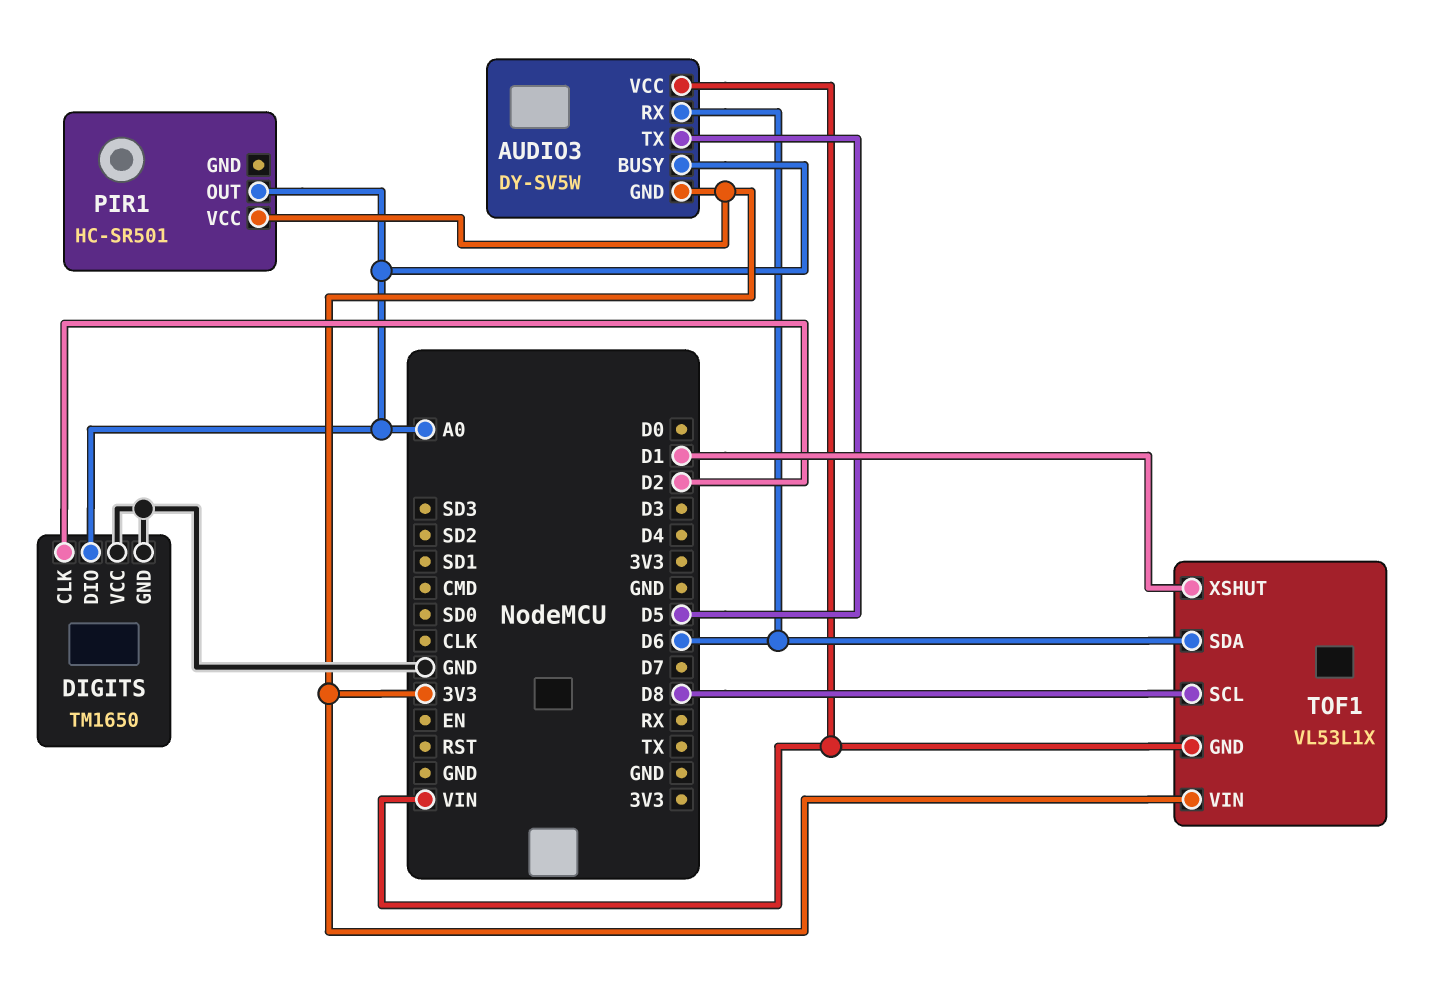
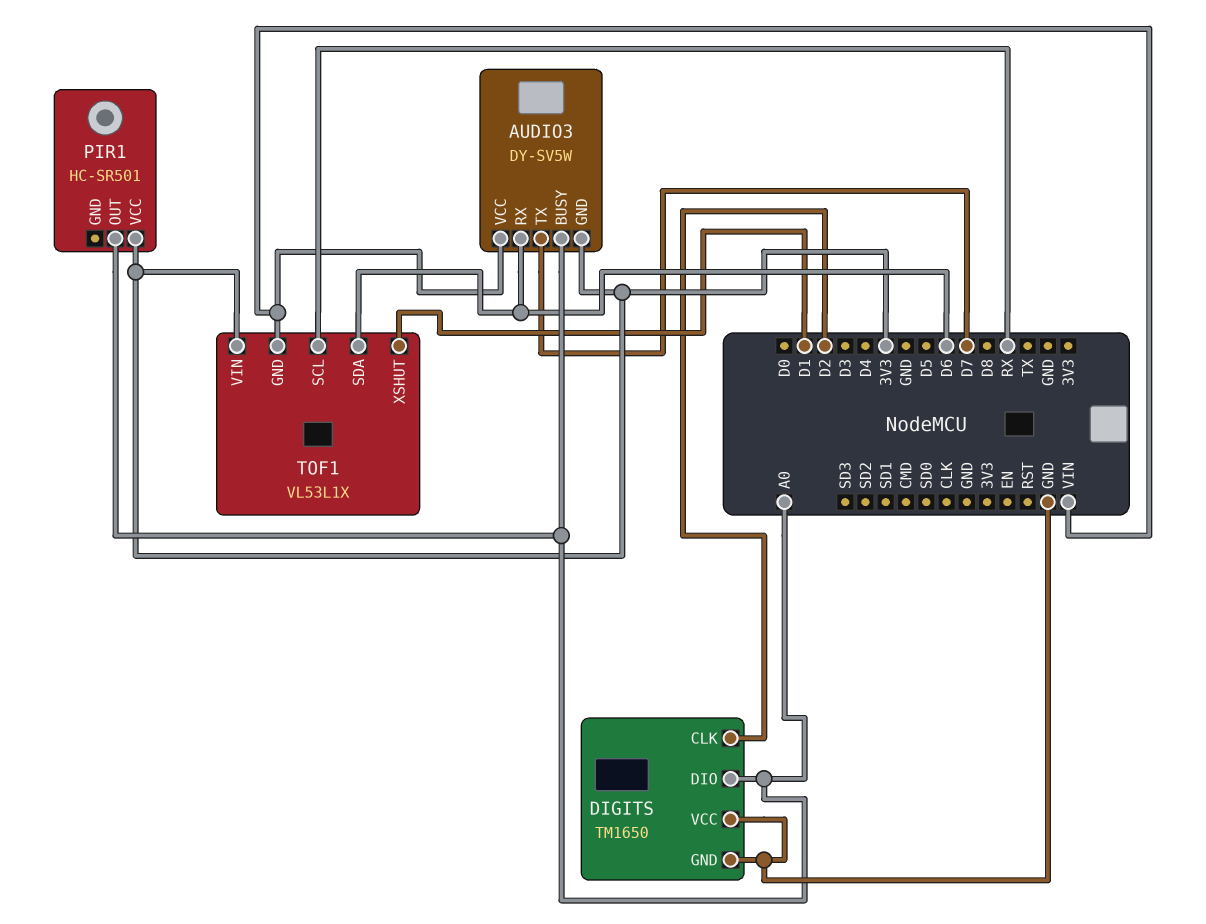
AUDIO3 pin TX: D5 -> D7
TOF1 pin SCL: D8 -> RX

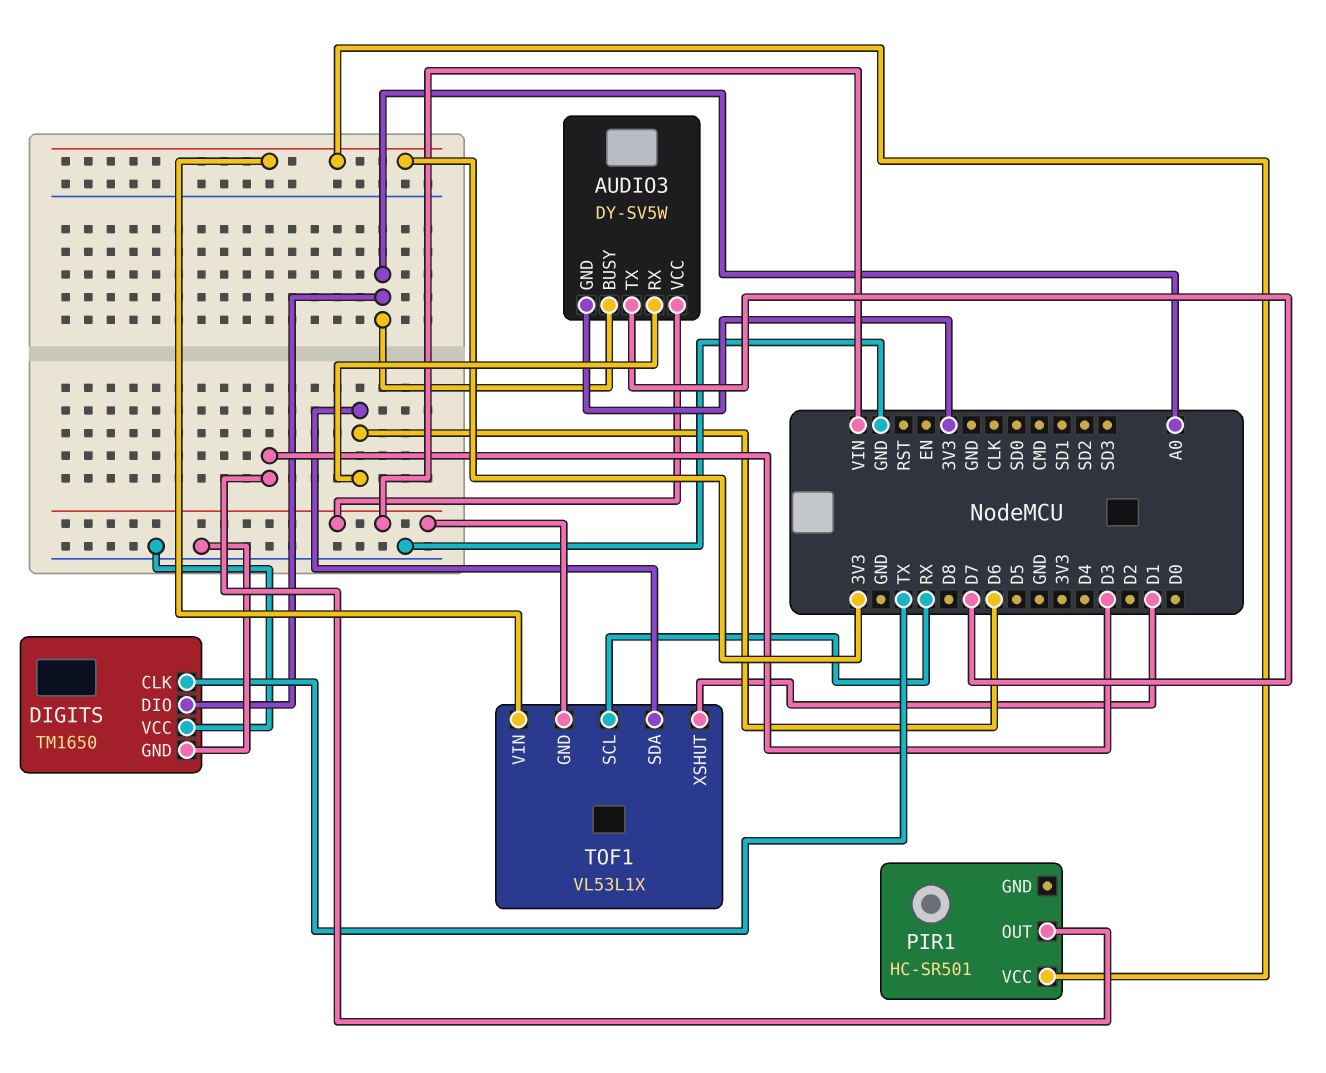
DIGITS pin CLK: D2 -> TX
PIR1 pin OUT: A0 -> D3

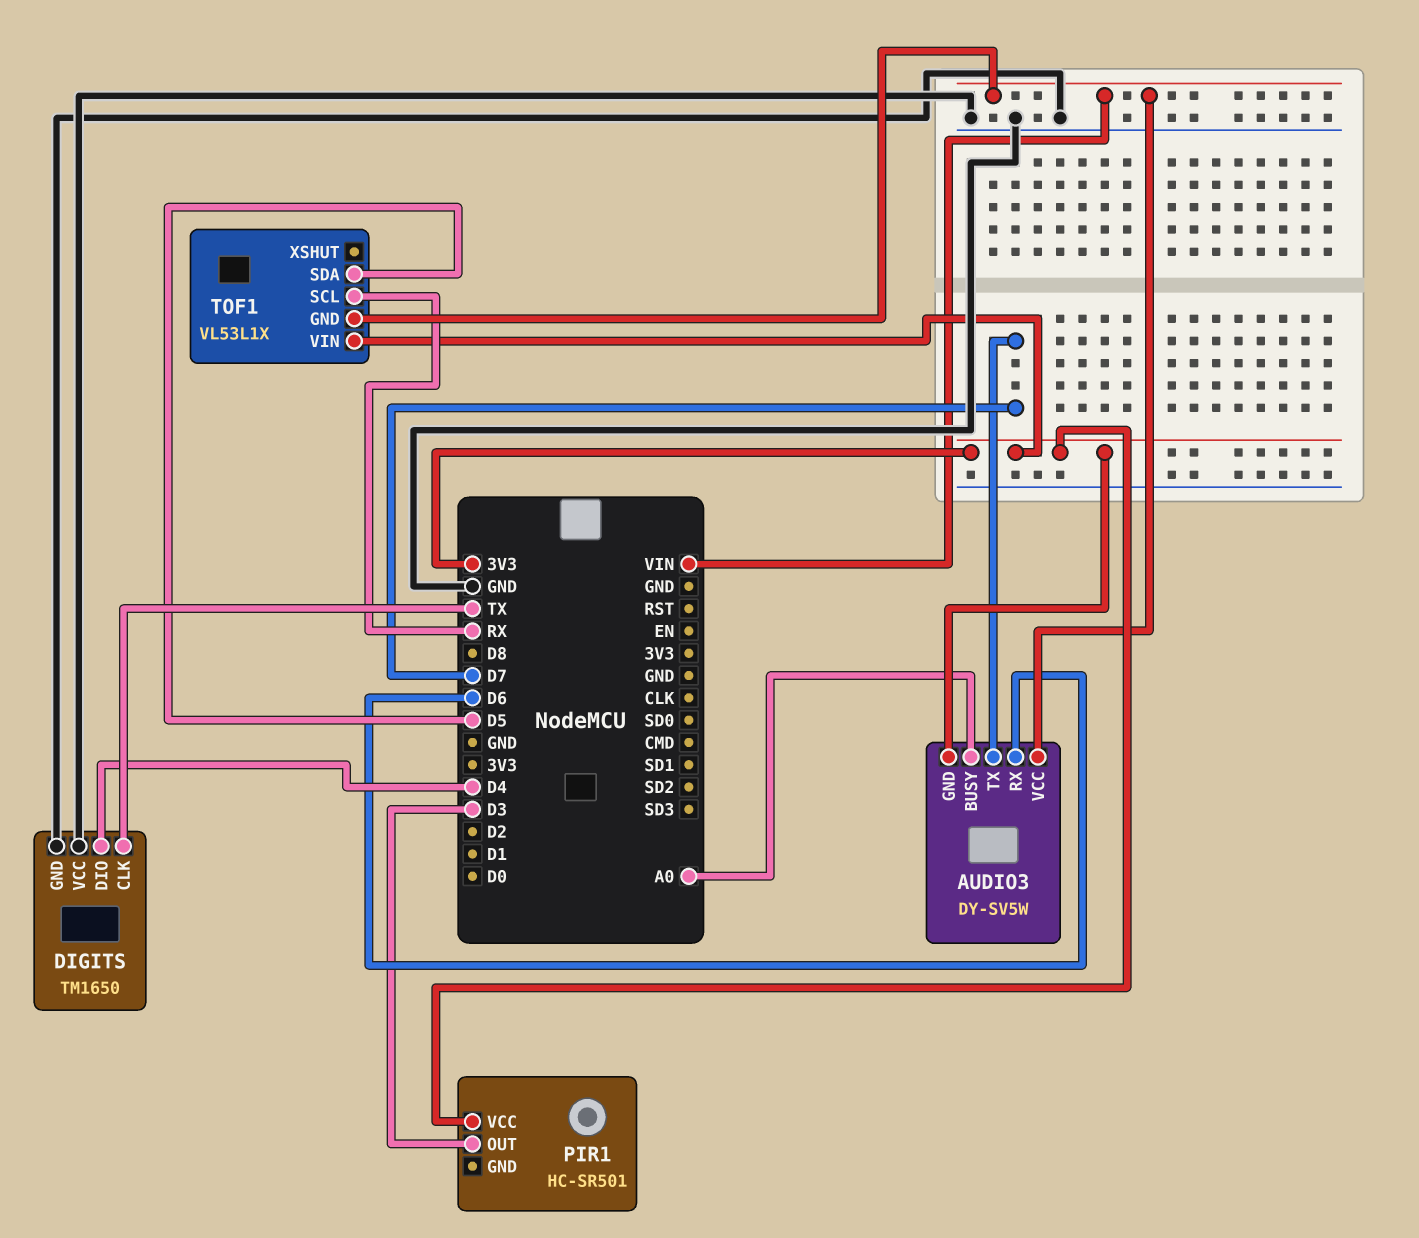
DIGITS pin DIO: A0 -> D4
TOF1 pin SDA: D6 -> D5
TOF1 pin XSHUT: D1 -> none

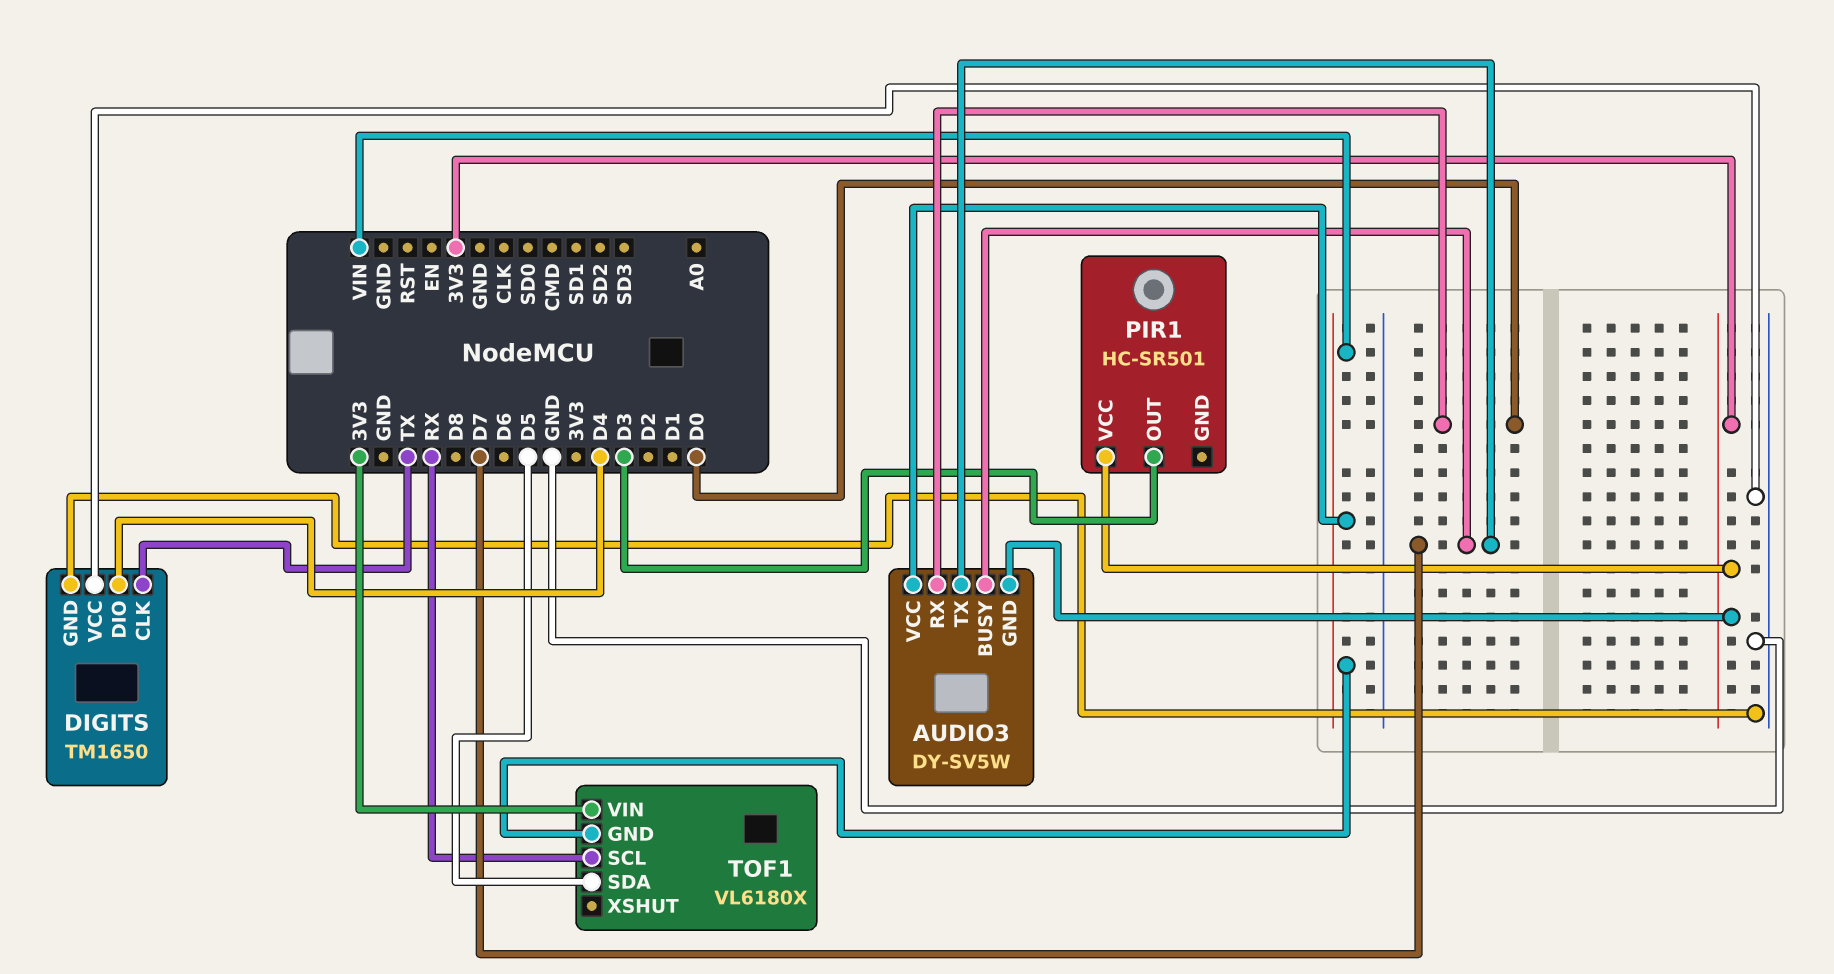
AUDIO3 pin BUSY: A0 -> D7
AUDIO3 pin RX: D6 -> D0
TOF1: VL53L1X -> VL6180X

